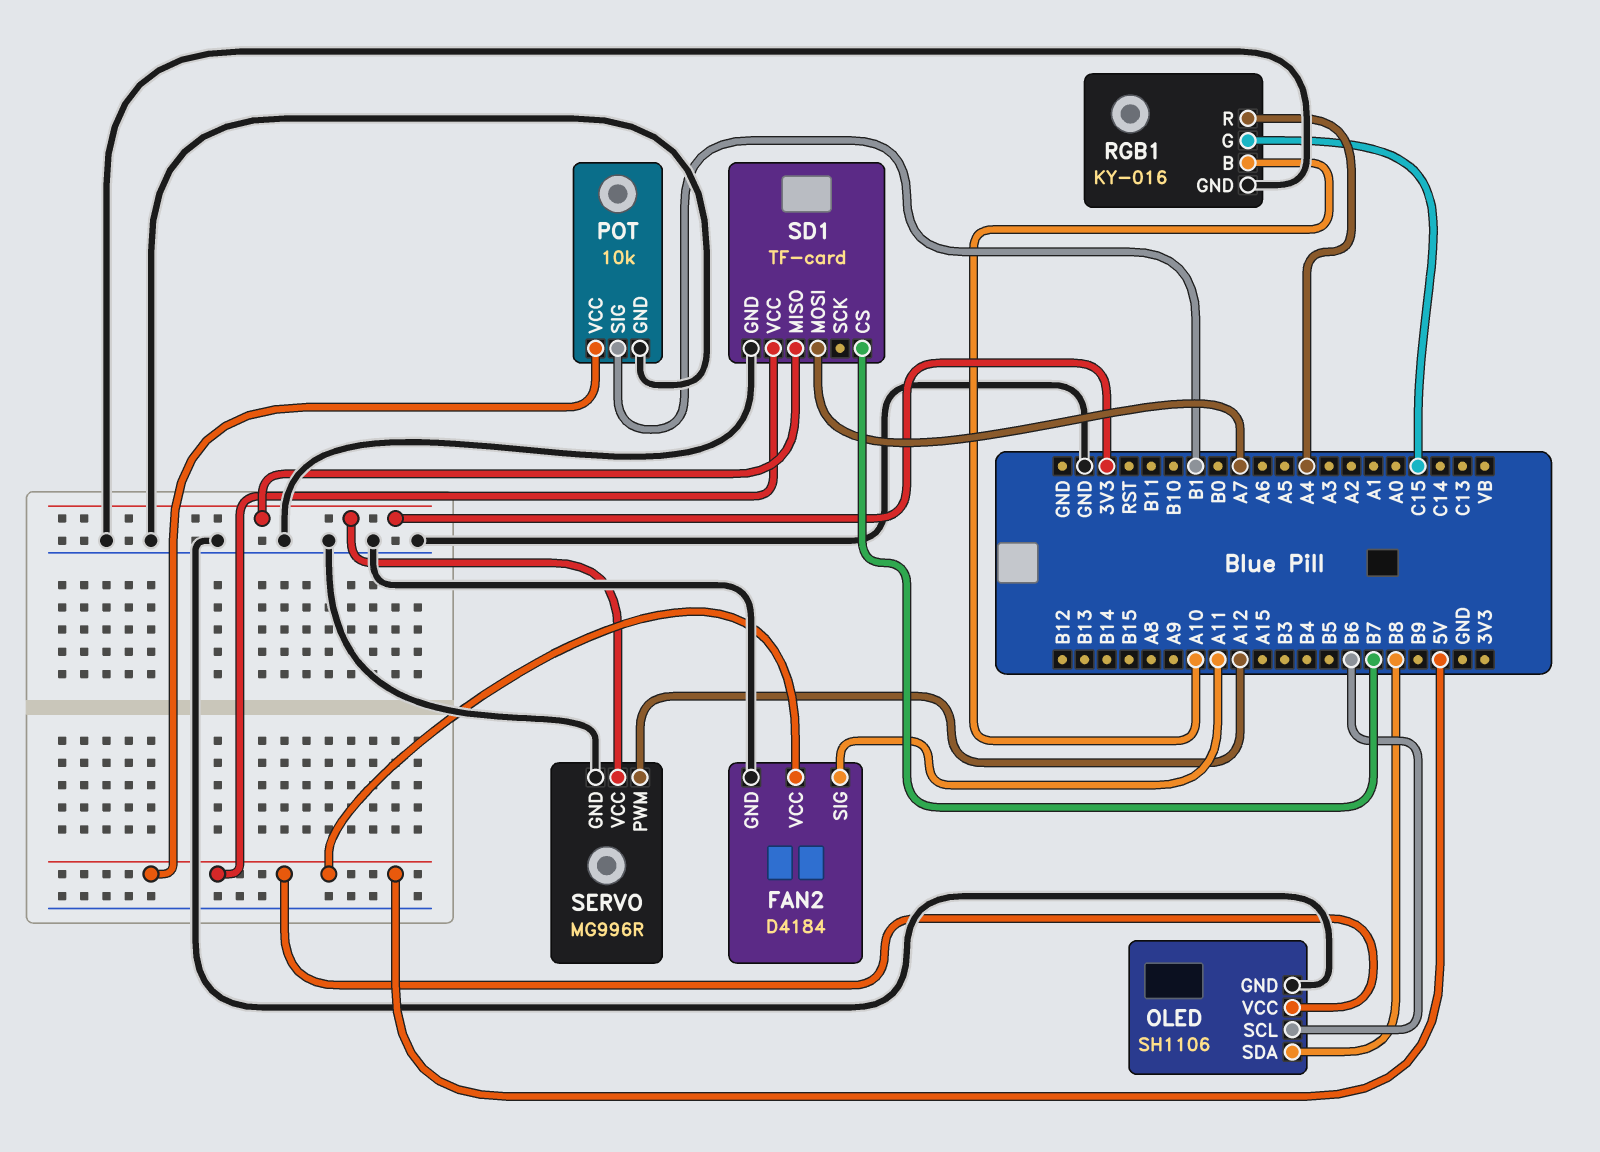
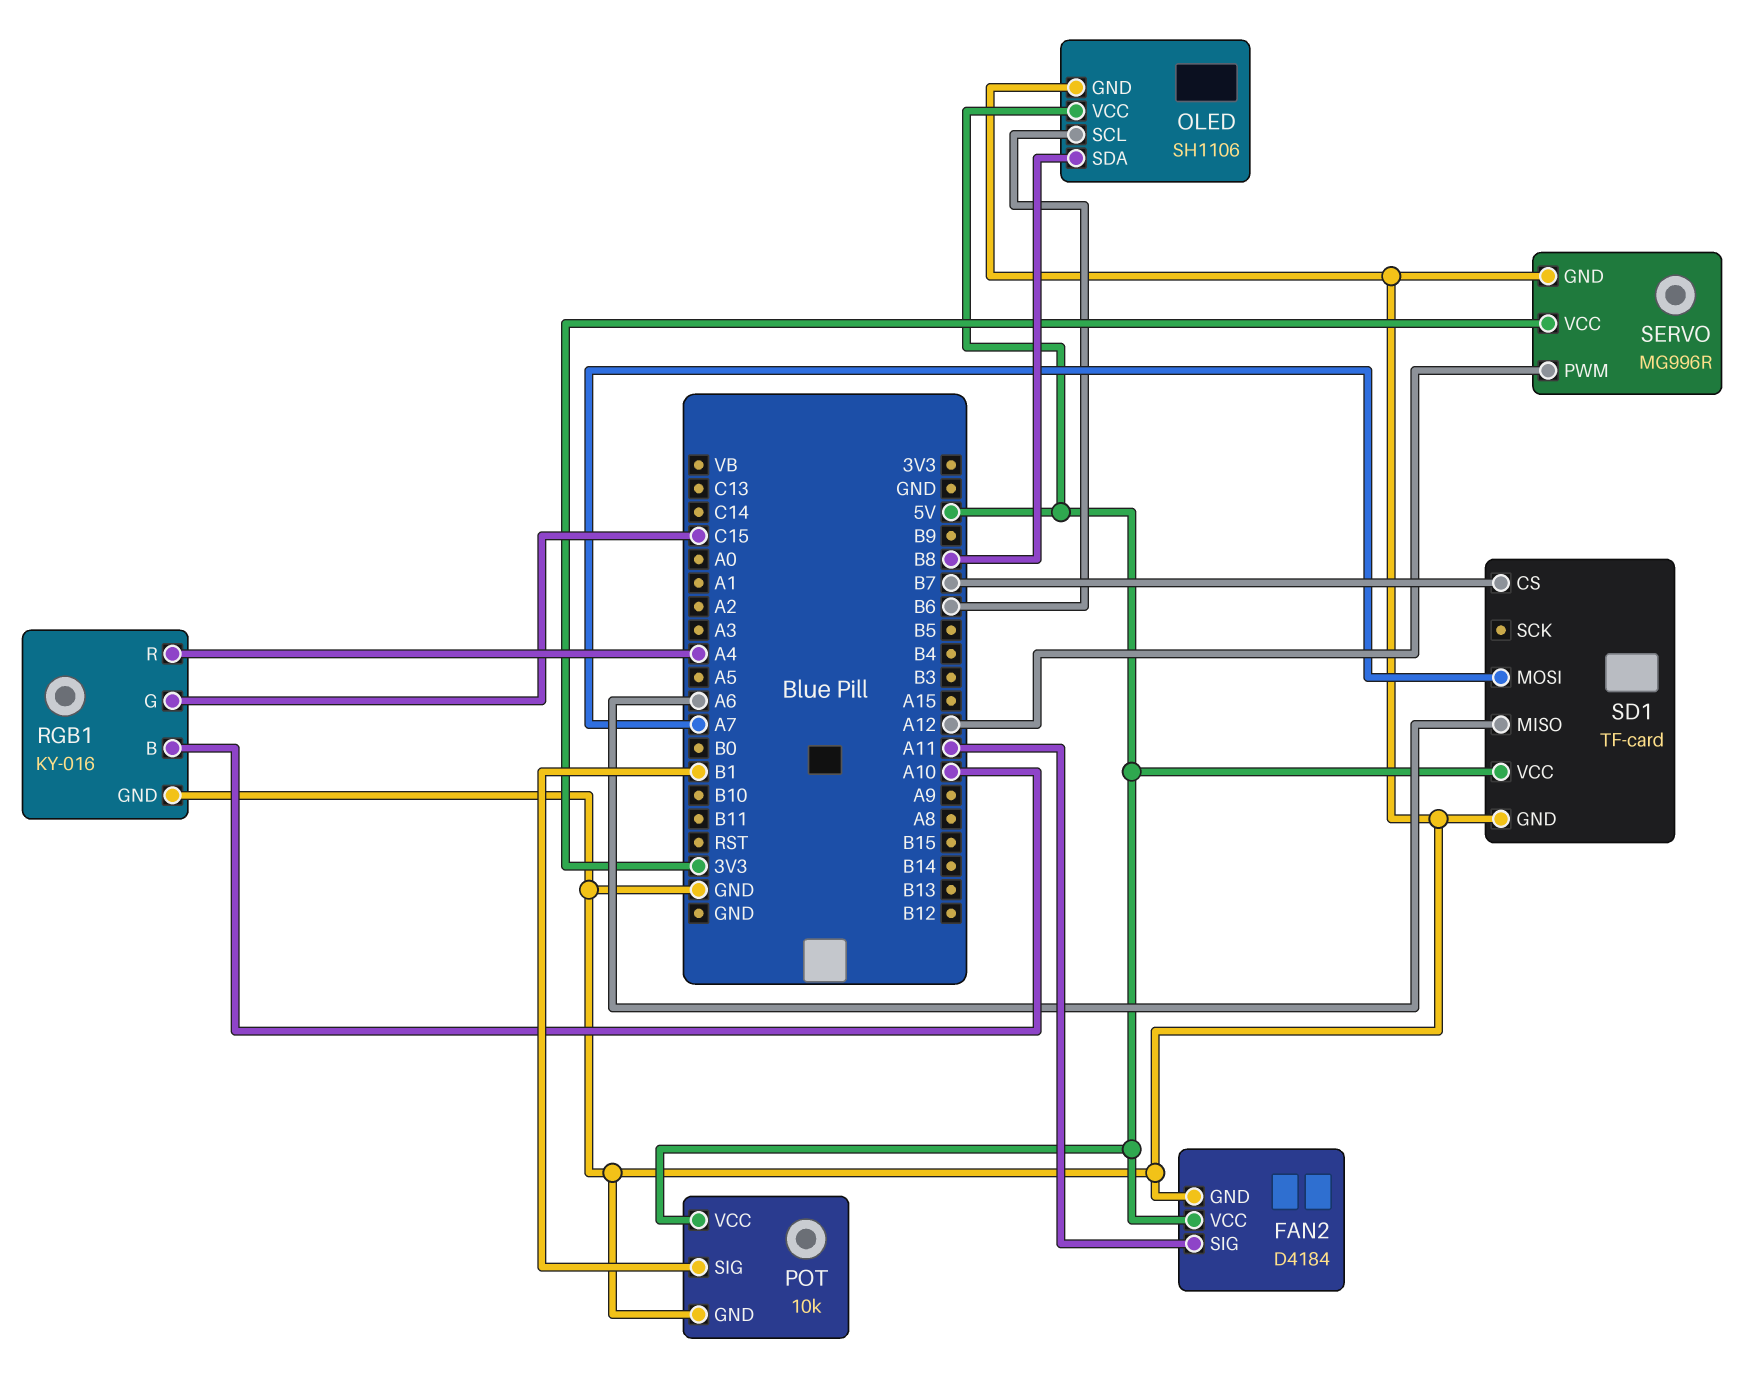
SD1 pin MISO: 3V3 -> A6

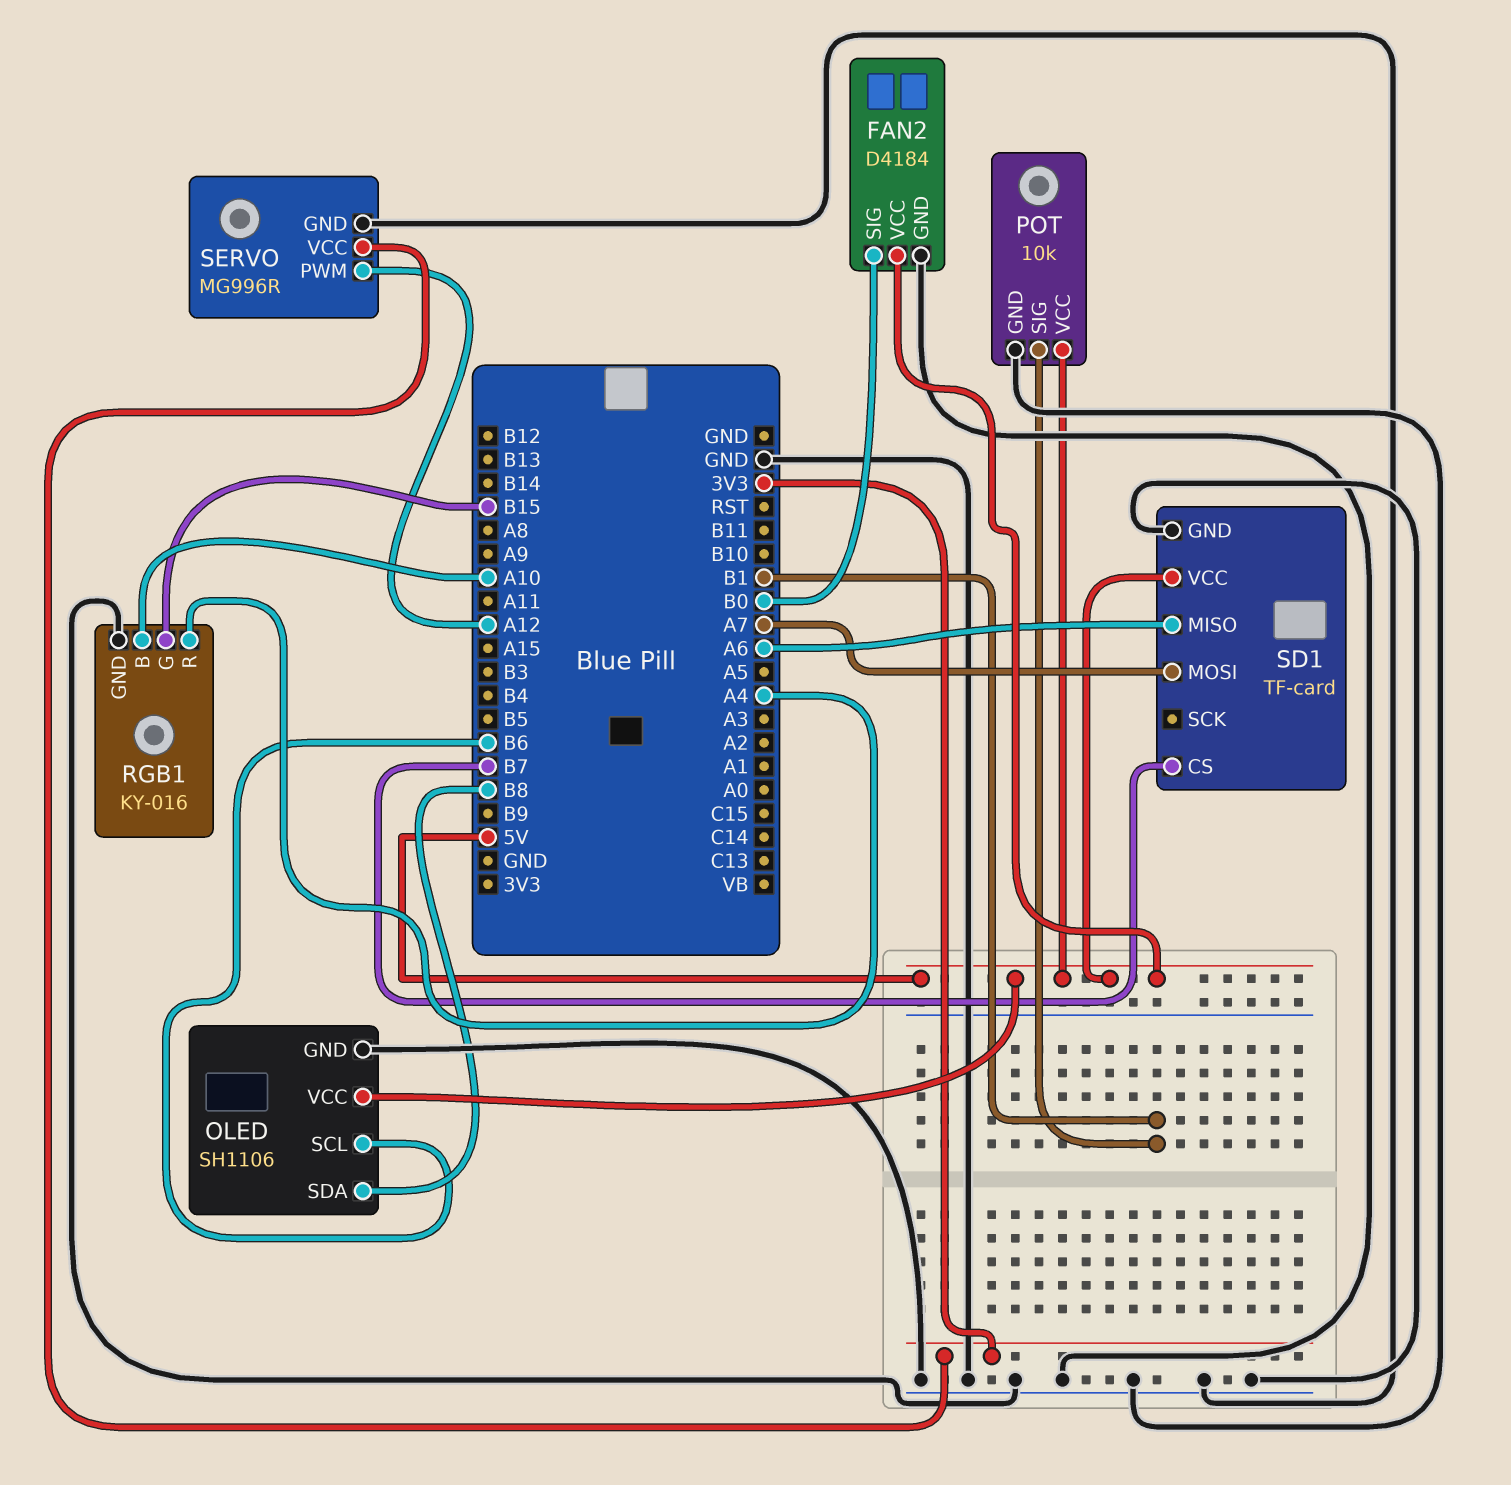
FAN2 pin SIG: A11 -> B0
RGB1 pin G: C15 -> B15

